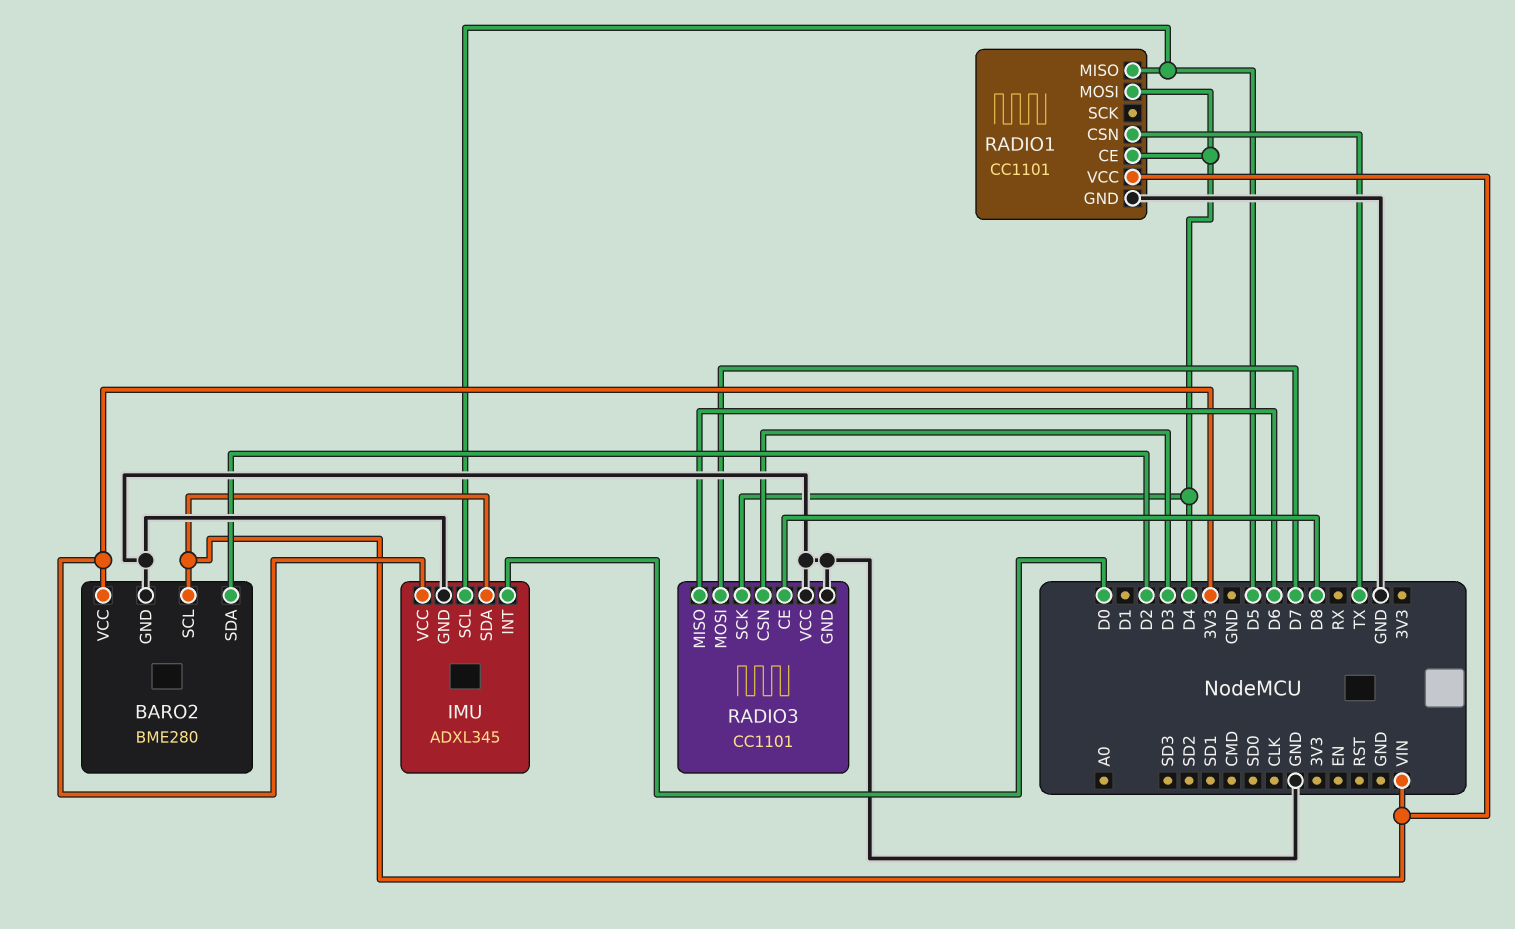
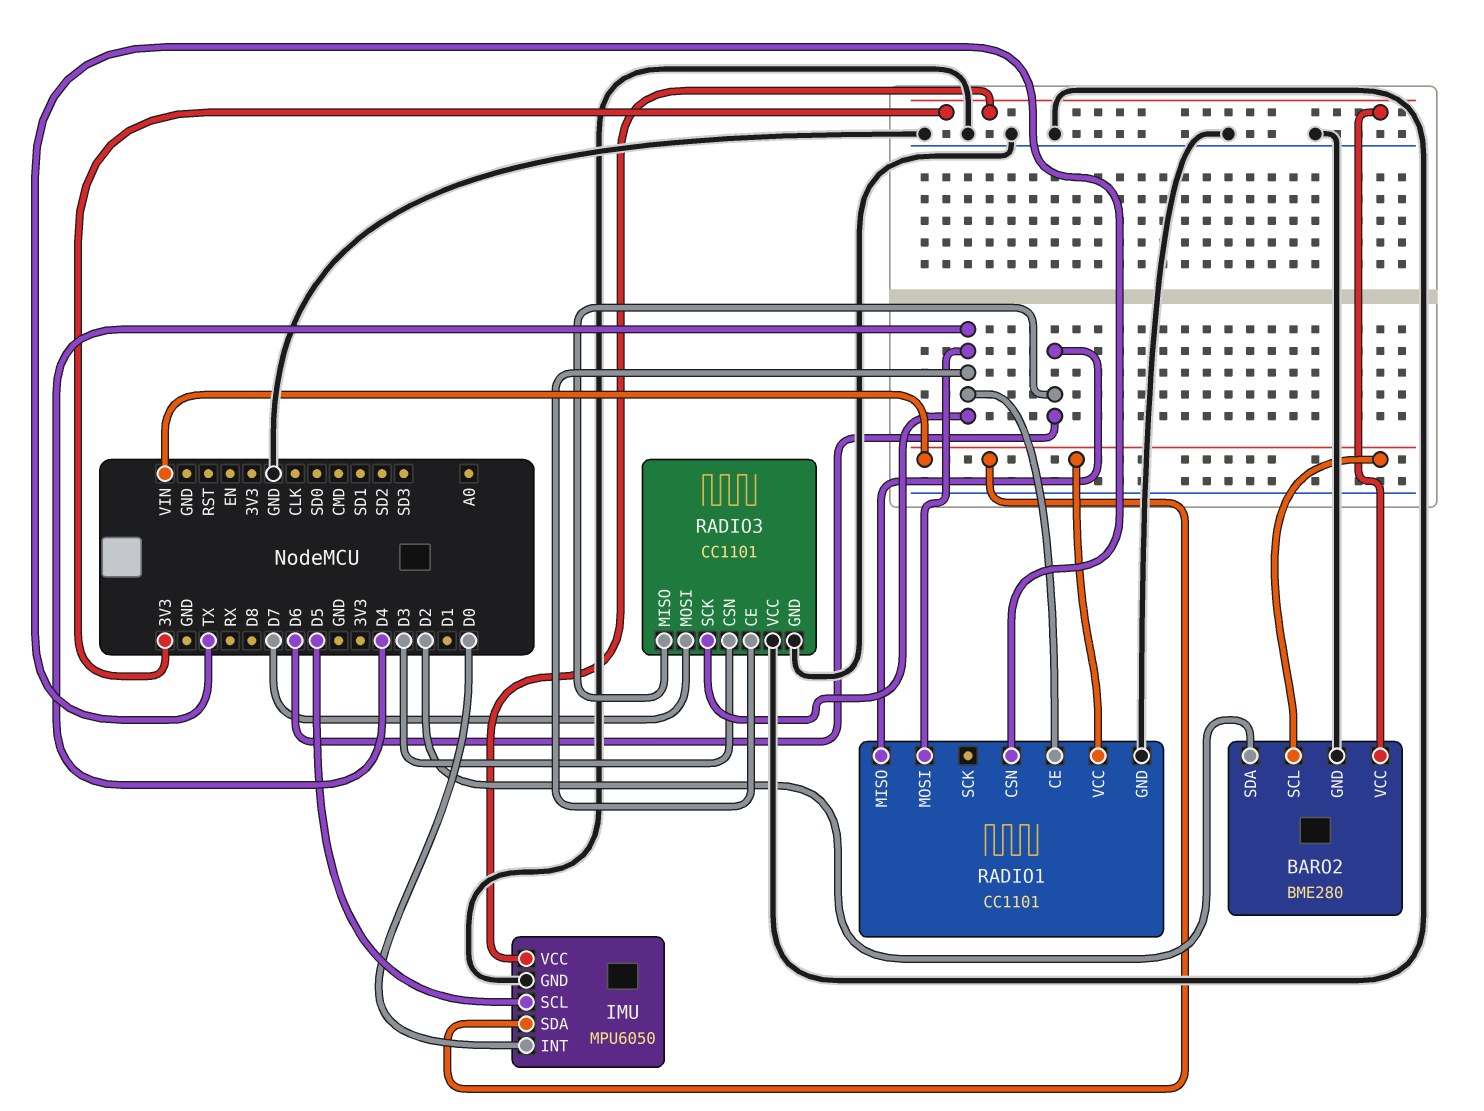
IMU: ADXL345 -> MPU6050
RADIO1 pin MISO: D5 -> D6
RADIO3 pin CE: D8 -> D4

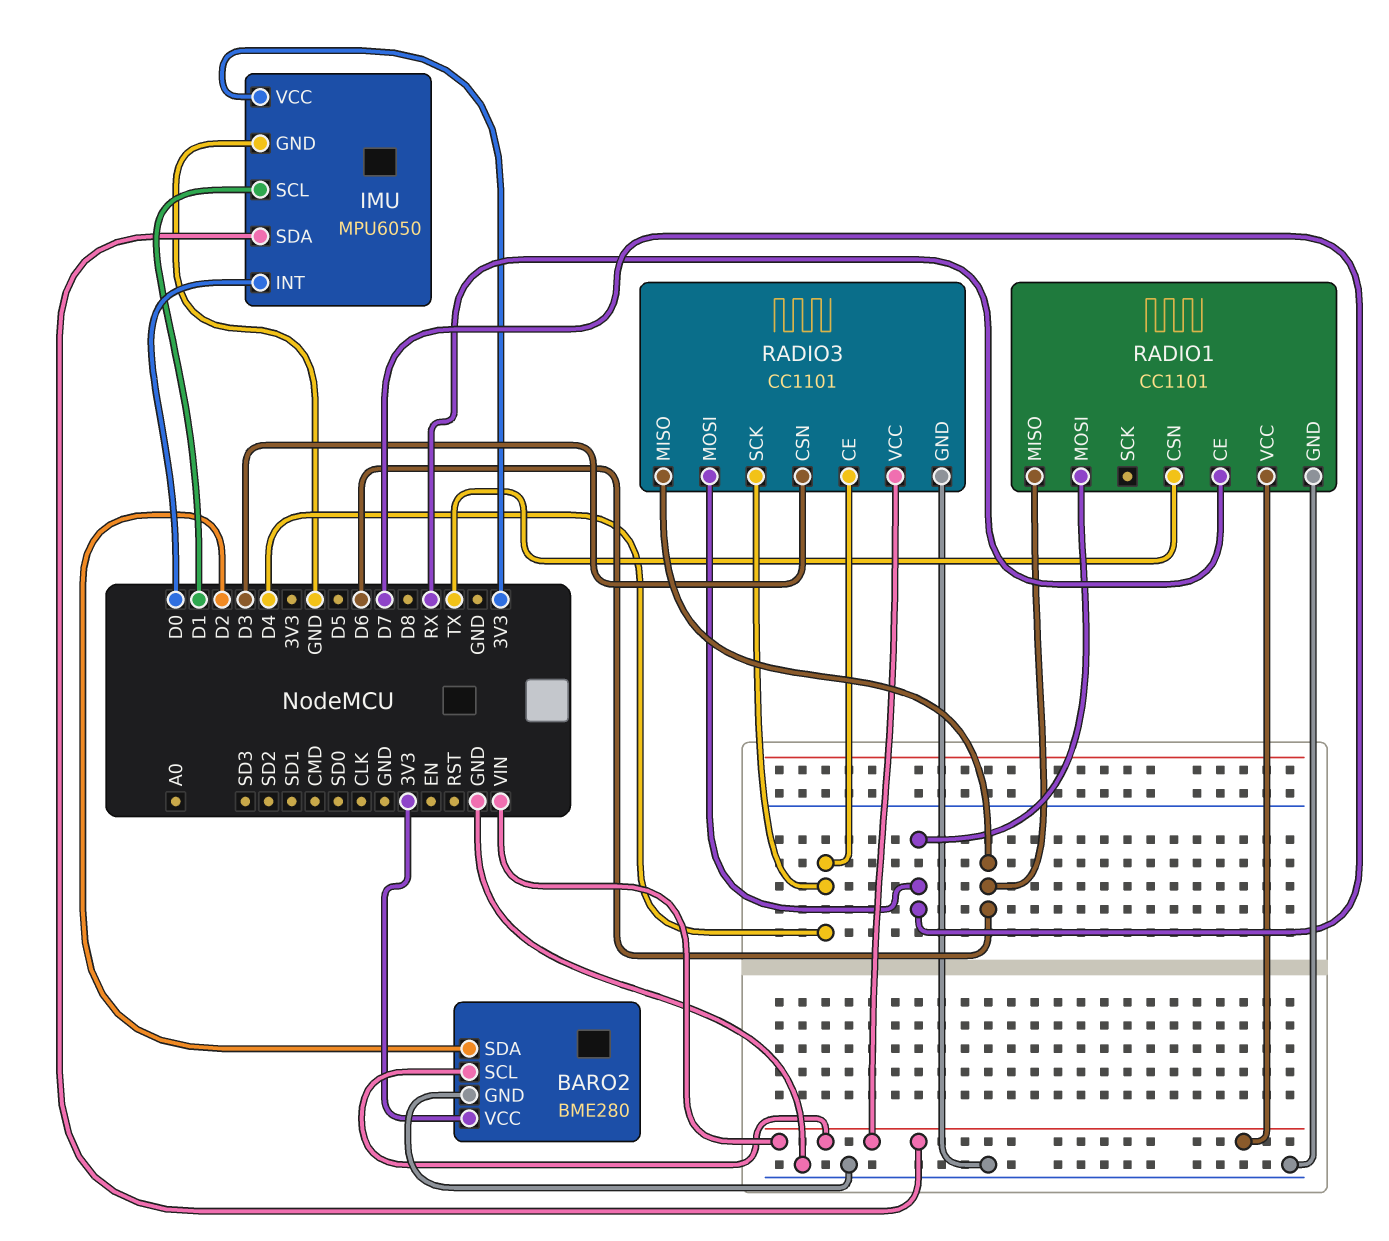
IMU pin SCL: D5 -> D1
RADIO1 pin CE: D4 -> RX
RADIO1 pin MOSI: D4 -> D7
RADIO3 pin VCC: GND -> VIN

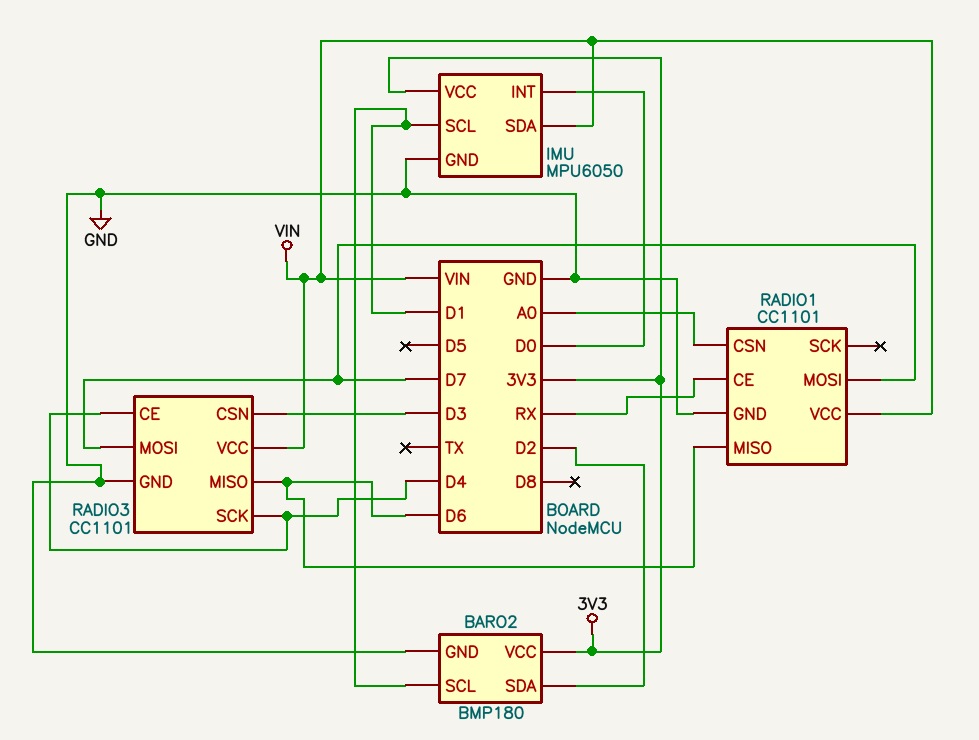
BARO2: BME280 -> BMP180
BARO2 pin SCL: VIN -> D1
RADIO1 pin CSN: TX -> A0

